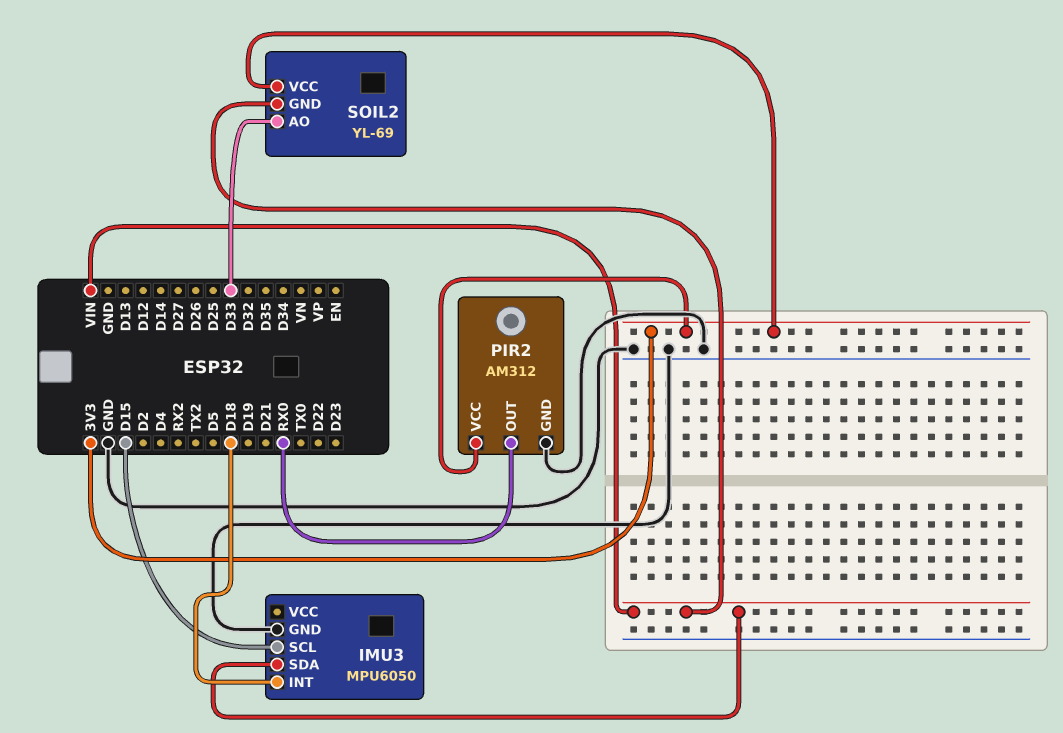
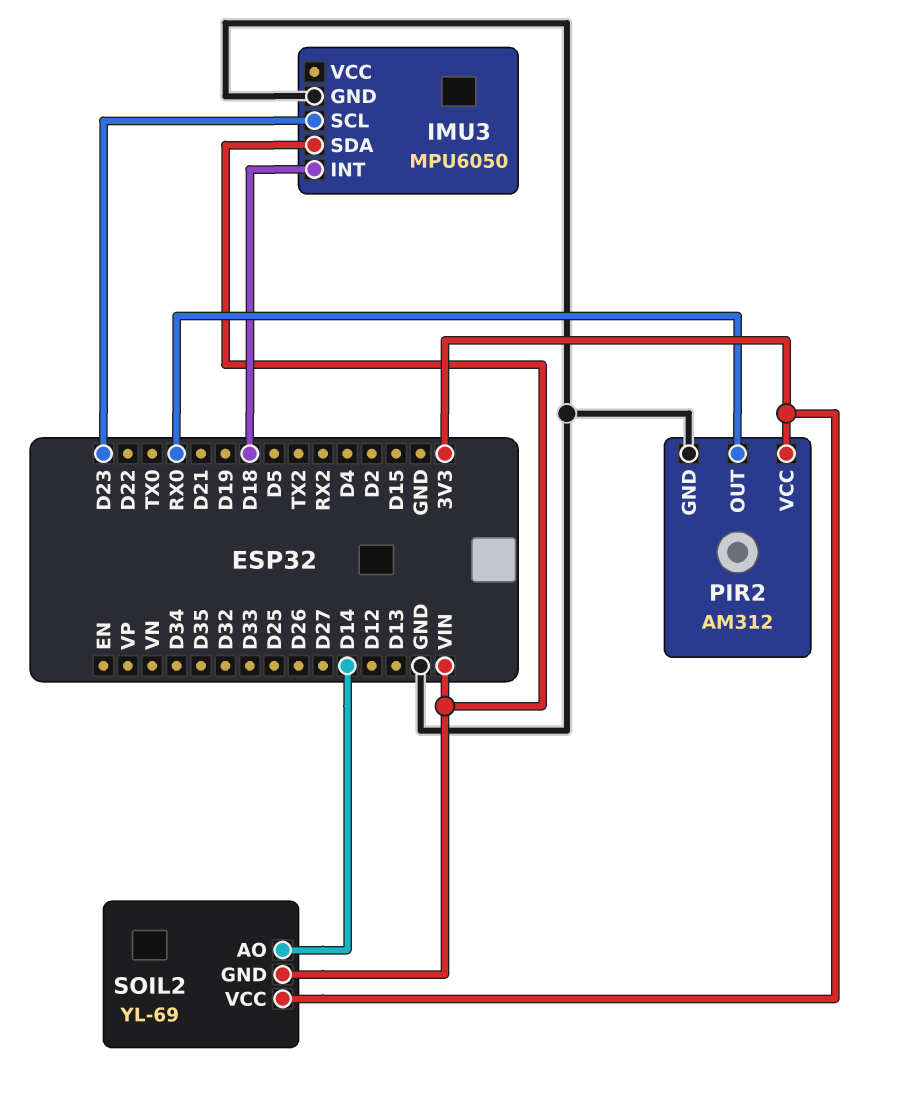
IMU3 pin SCL: D15 -> D23
SOIL2 pin AO: D33 -> D14

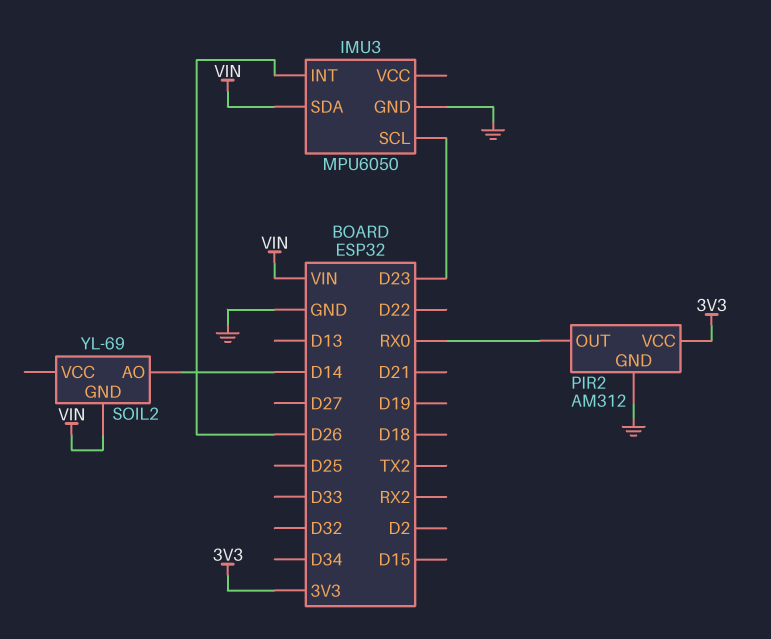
IMU3 pin INT: D18 -> D26
SOIL2 pin VCC: 3V3 -> none

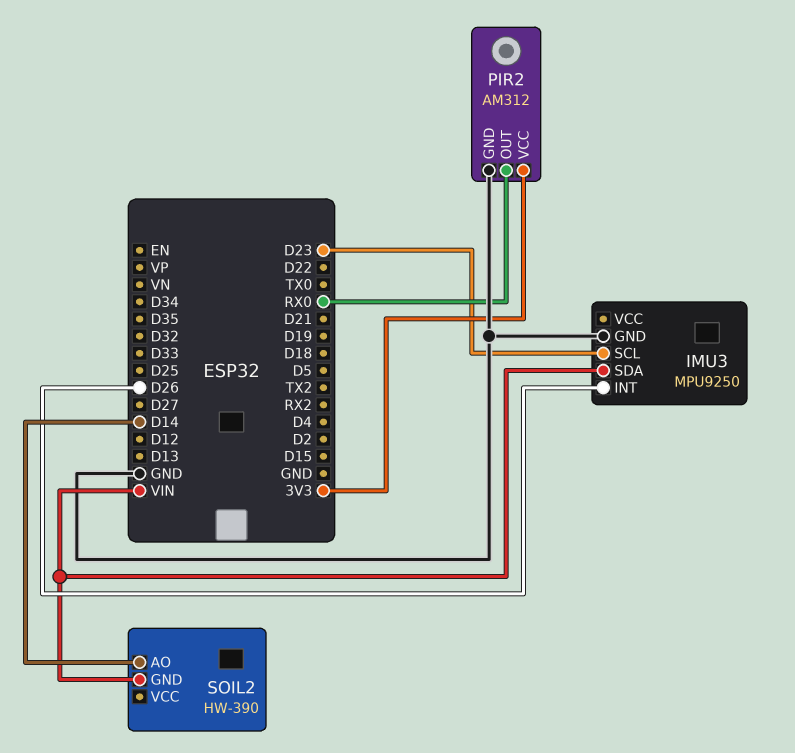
IMU3: MPU6050 -> MPU9250
SOIL2: YL-69 -> HW-390

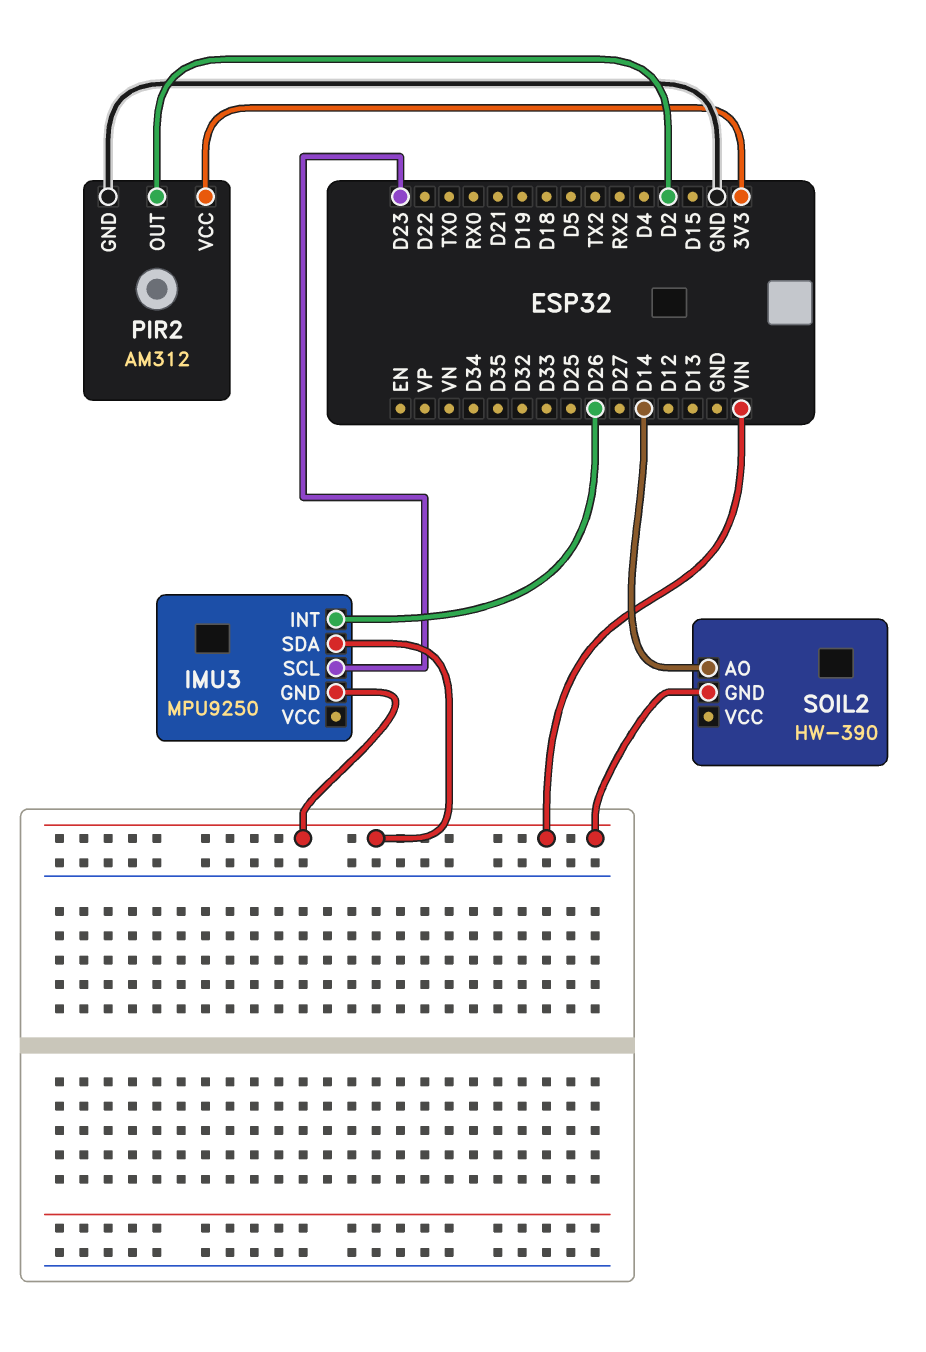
IMU3 pin GND: GND -> VIN
PIR2 pin OUT: RX0 -> D2

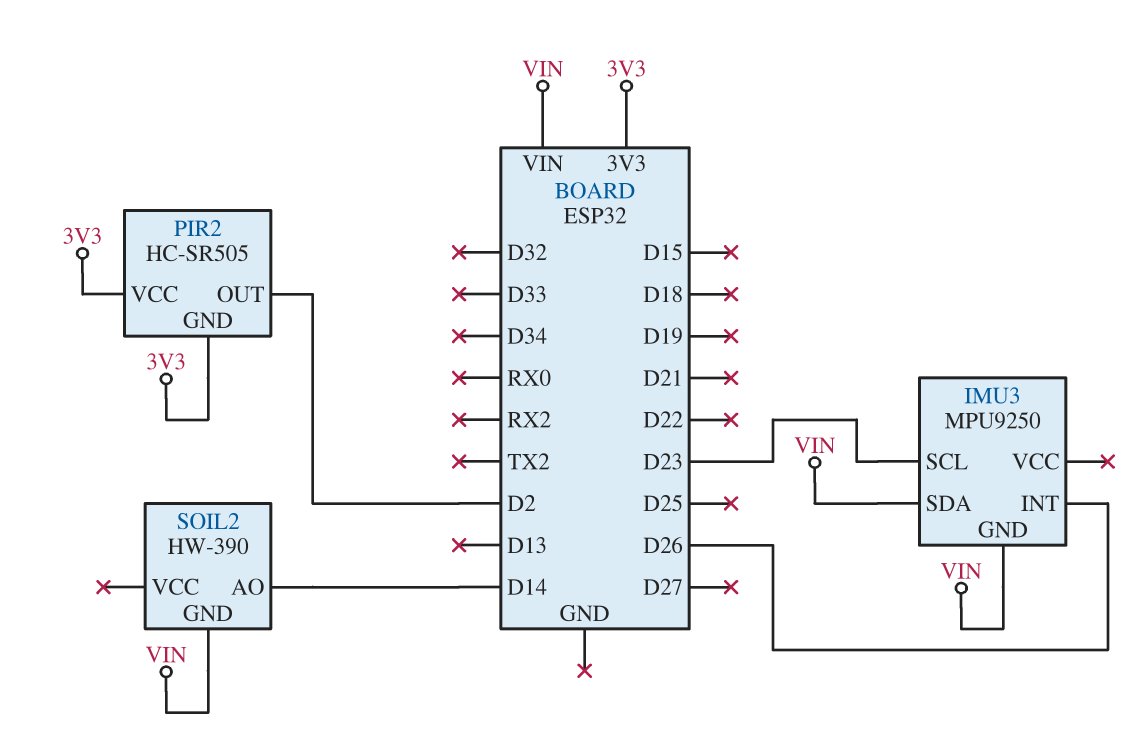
PIR2: AM312 -> HC-SR505
PIR2 pin GND: GND -> 3V3

